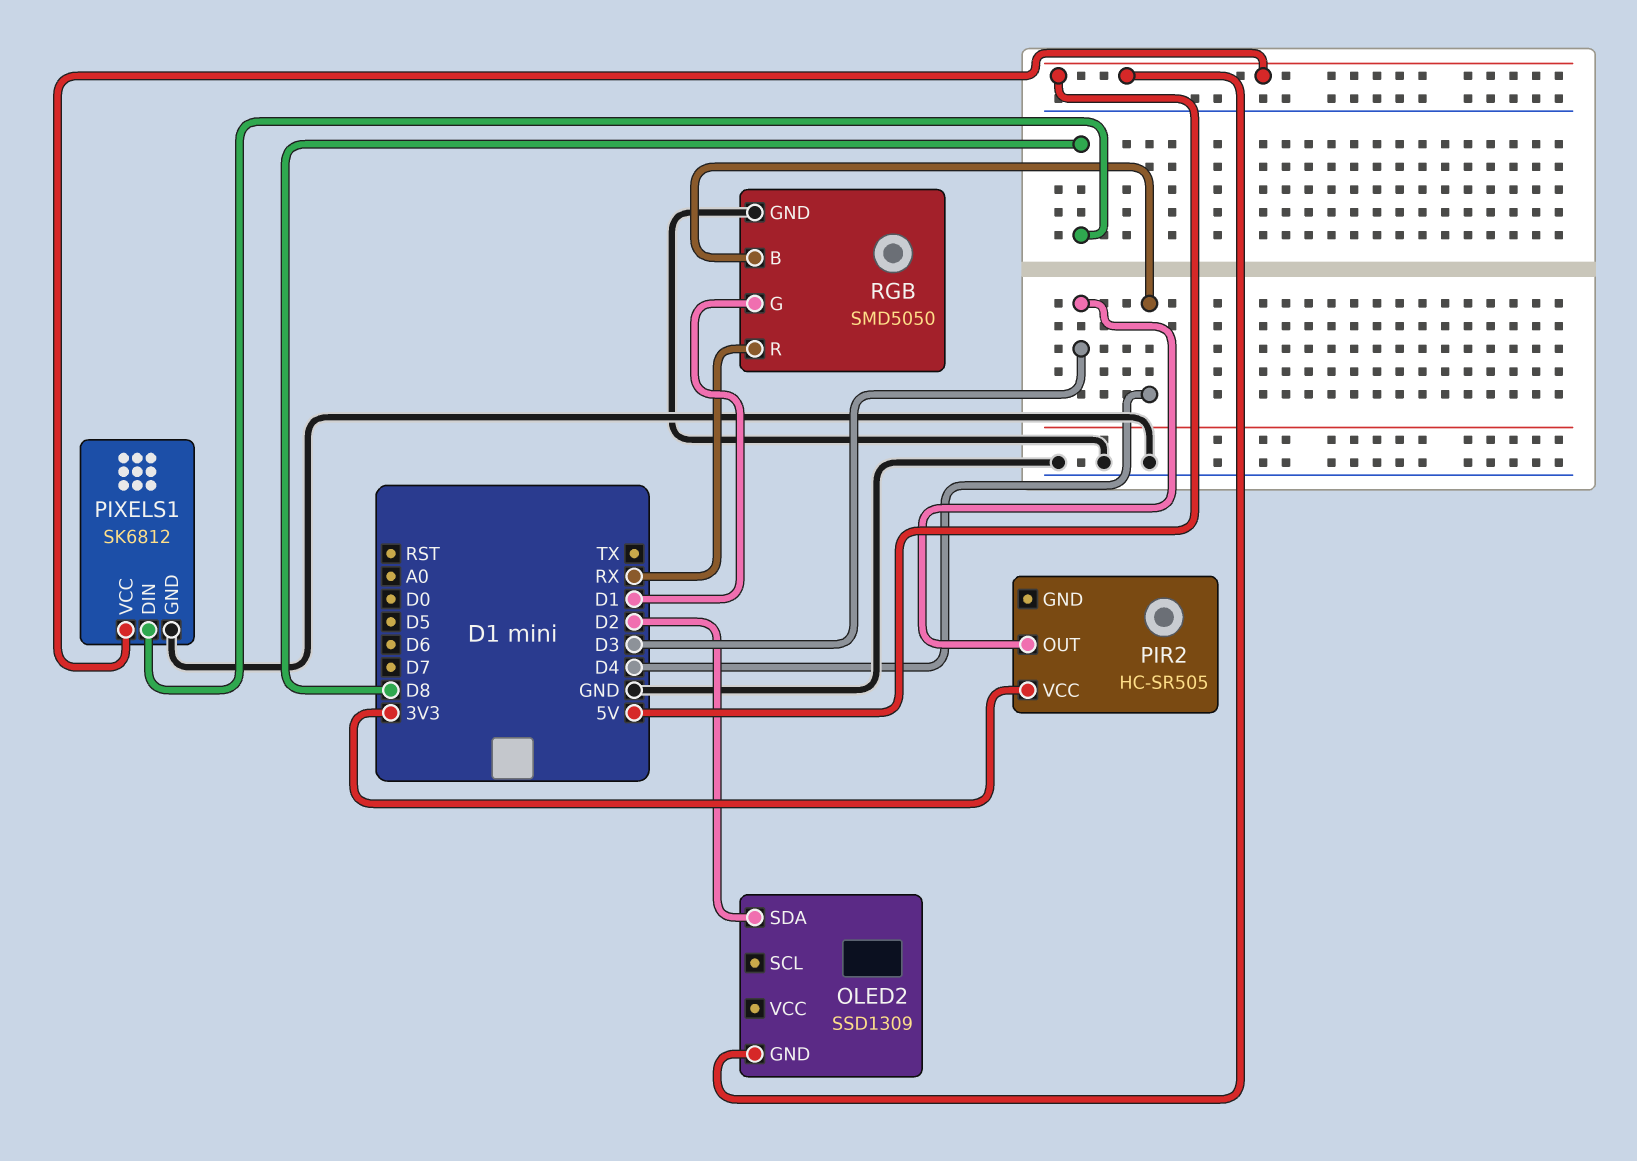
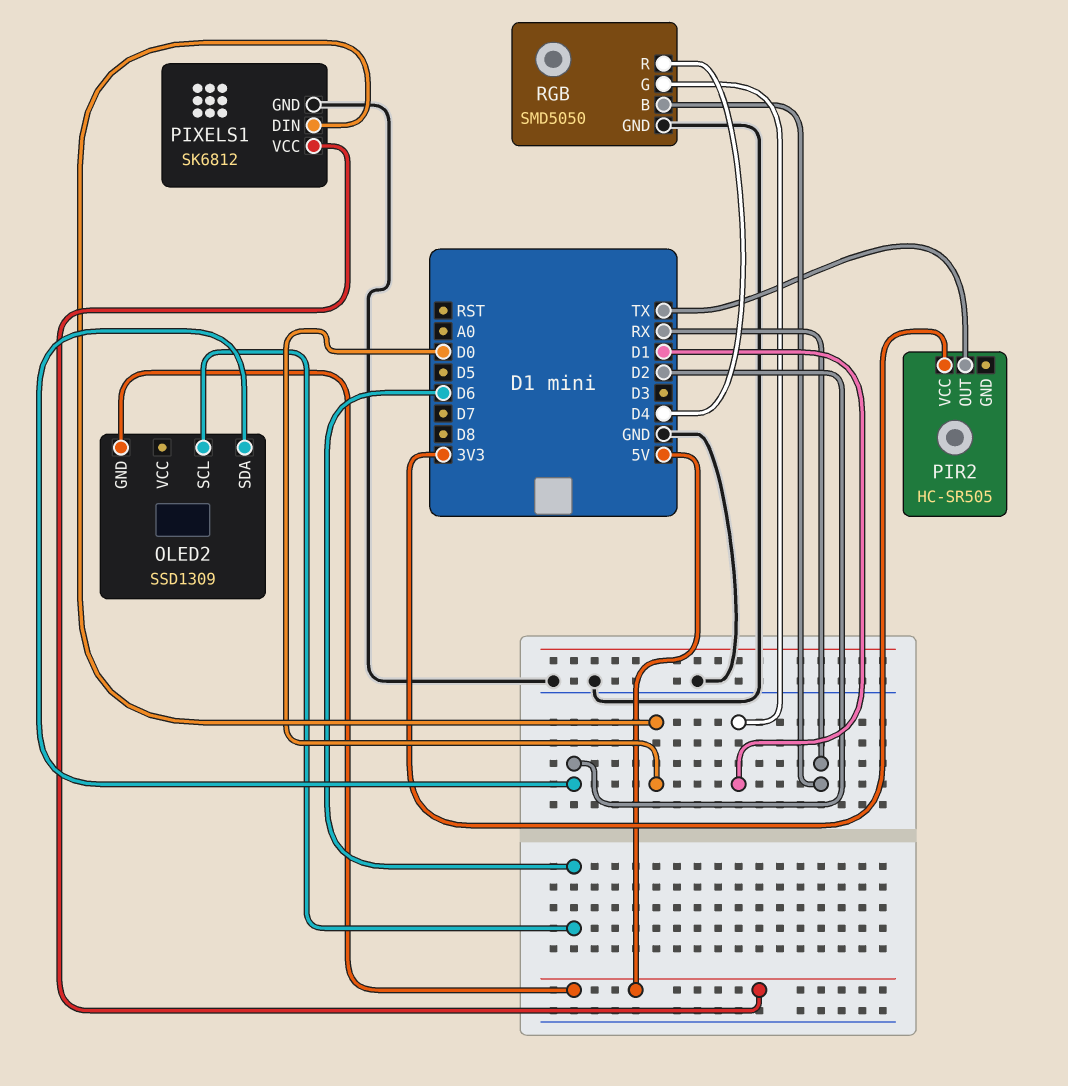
OLED2 pin SCL: none -> D6
PIR2 pin OUT: D3 -> TX
PIXELS1 pin DIN: D8 -> D0
RGB pin B: D4 -> RX
RGB pin R: RX -> D4

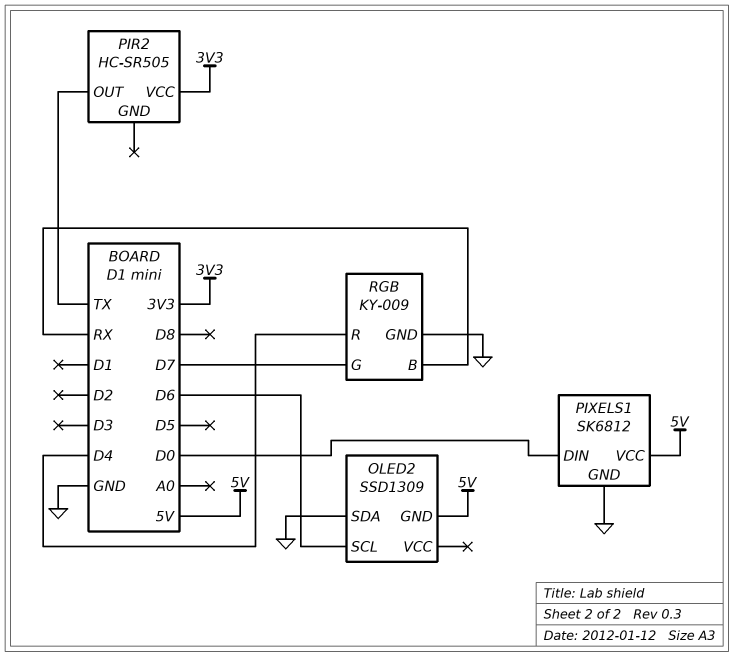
OLED2 pin SDA: D2 -> GND
RGB: SMD5050 -> KY-009
RGB pin G: D1 -> D7

